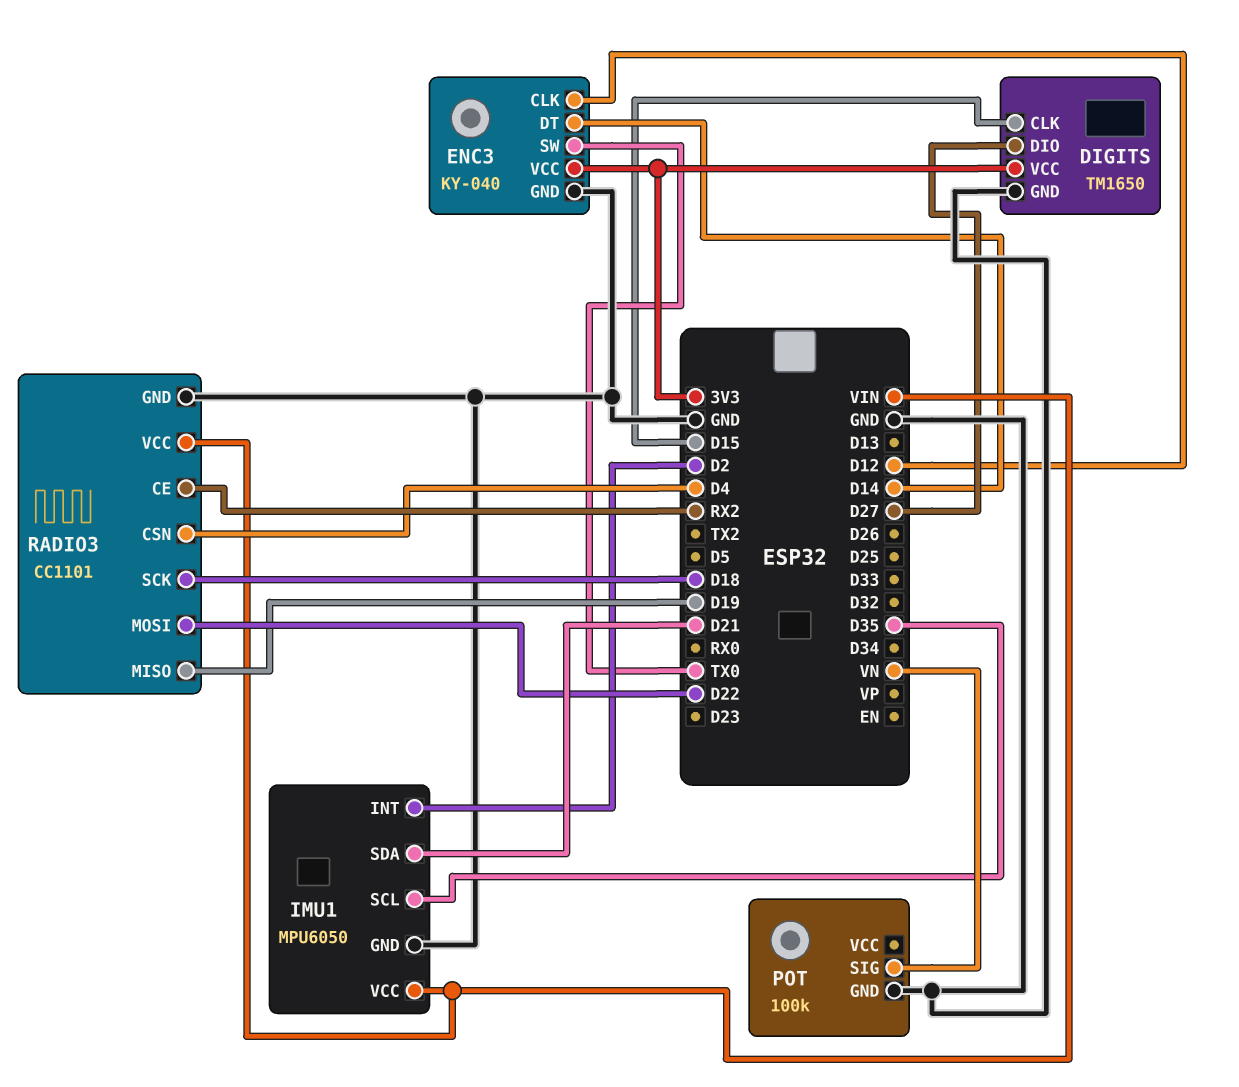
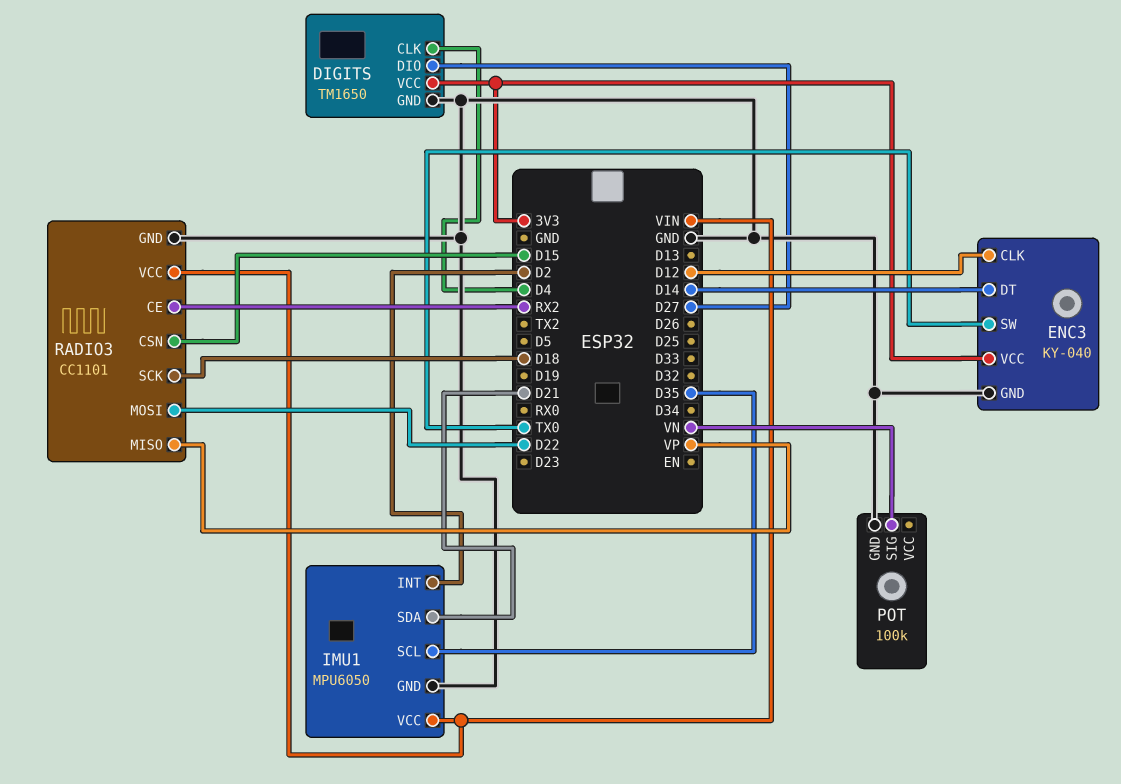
DIGITS pin CLK: D15 -> D4
RADIO3 pin CSN: D4 -> D15
RADIO3 pin MISO: D19 -> VP

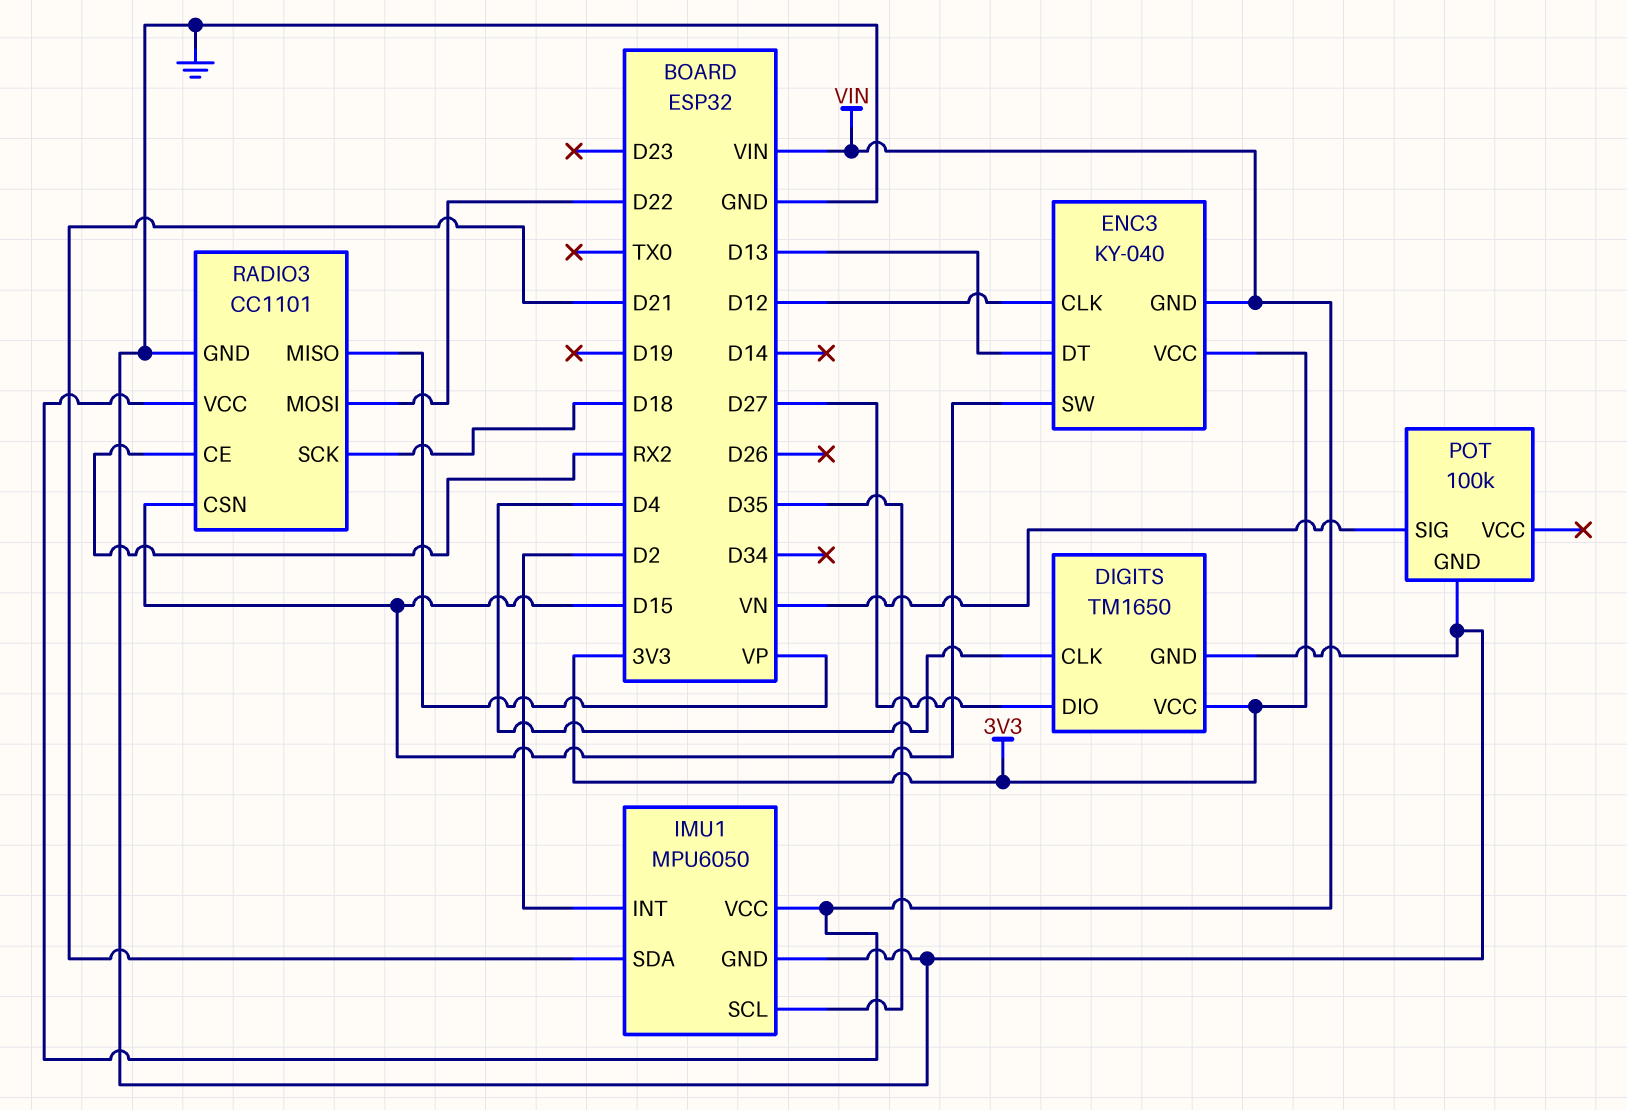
ENC3 pin DT: D14 -> D13
ENC3 pin GND: GND -> VIN
ENC3 pin SW: TX0 -> D15

